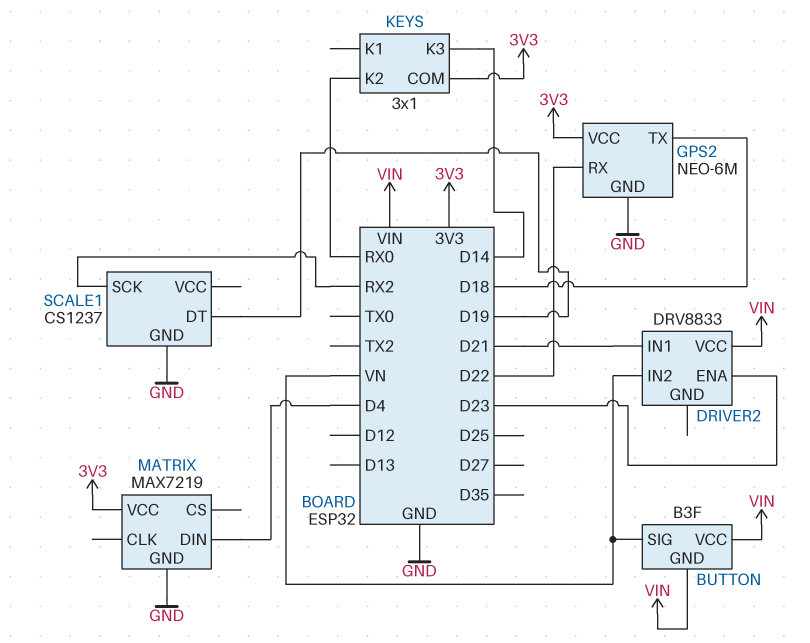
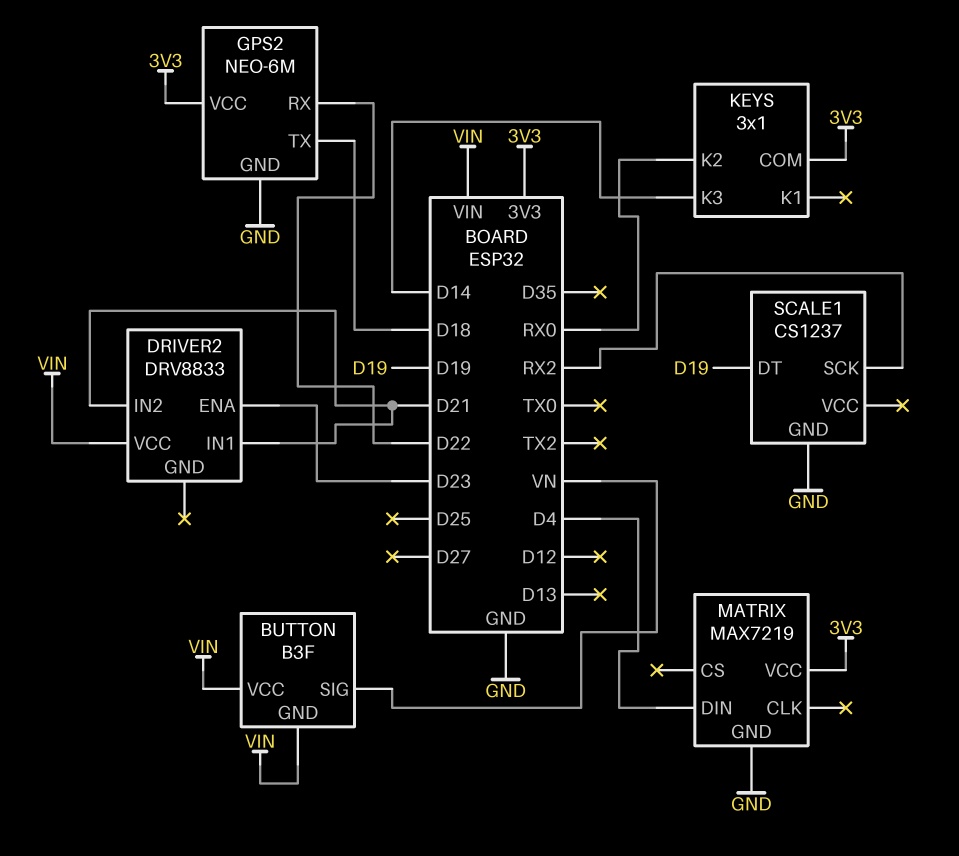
DRIVER2 pin IN2: VN -> D21

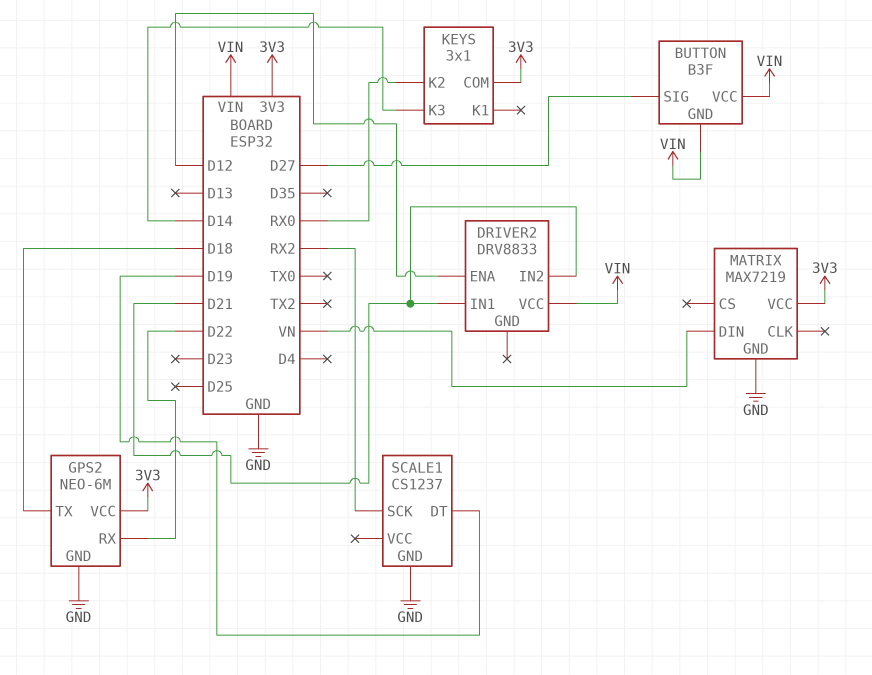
BUTTON pin SIG: VN -> D27
DRIVER2 pin ENA: D23 -> D12
MATRIX pin DIN: D4 -> VN

